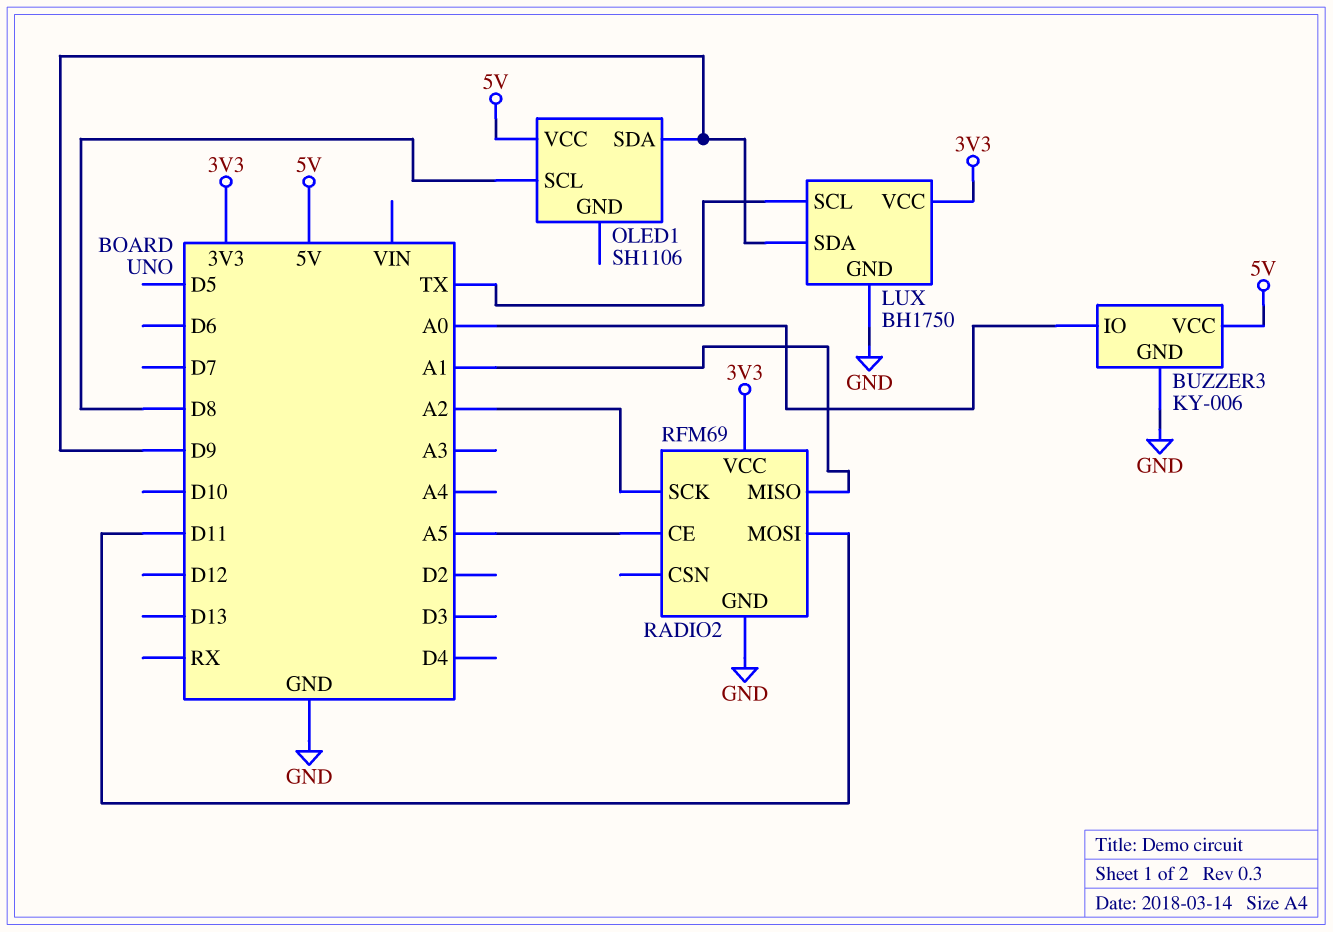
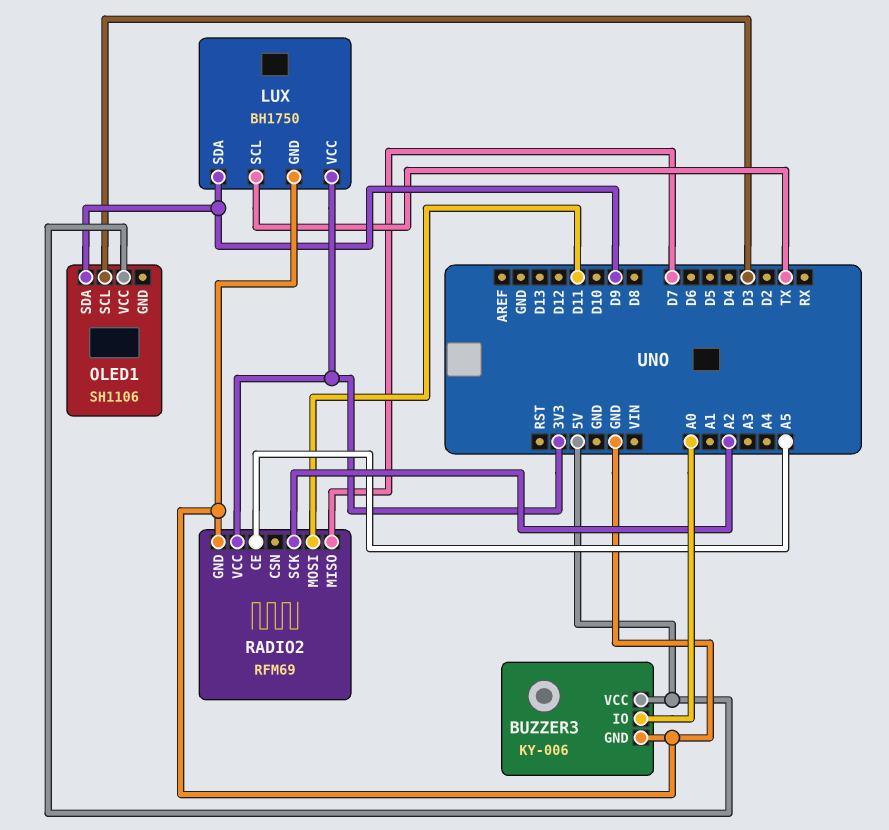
OLED1 pin SCL: D8 -> D3
RADIO2 pin MISO: A1 -> D7

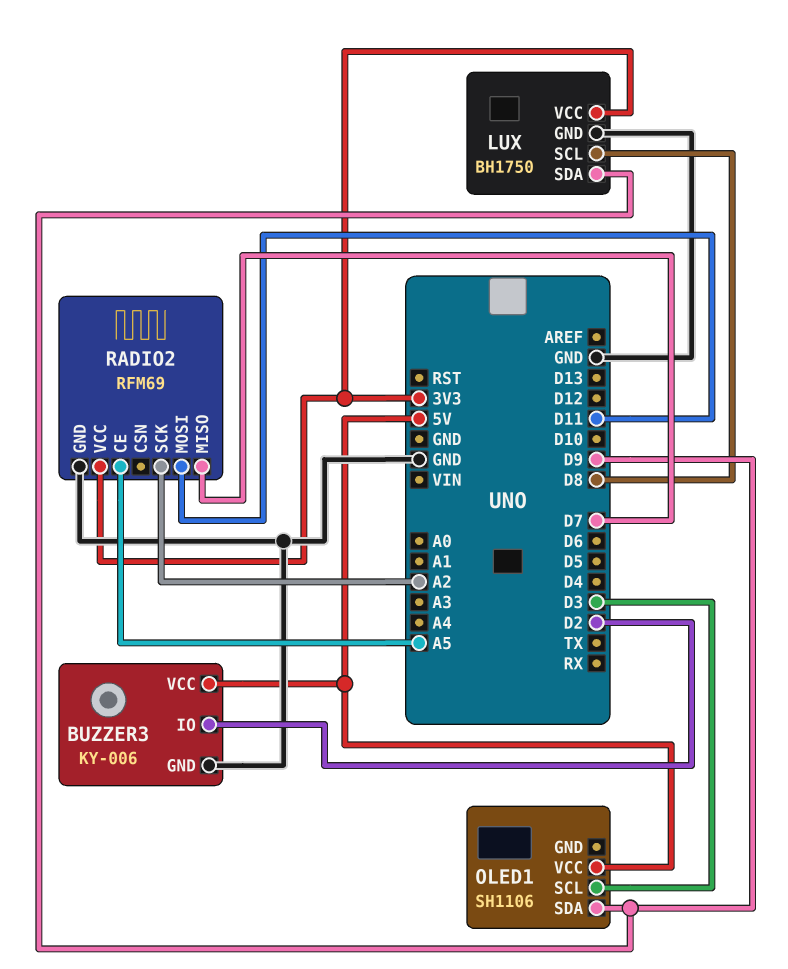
BUZZER3 pin IO: A0 -> D2
LUX pin SCL: TX -> D8

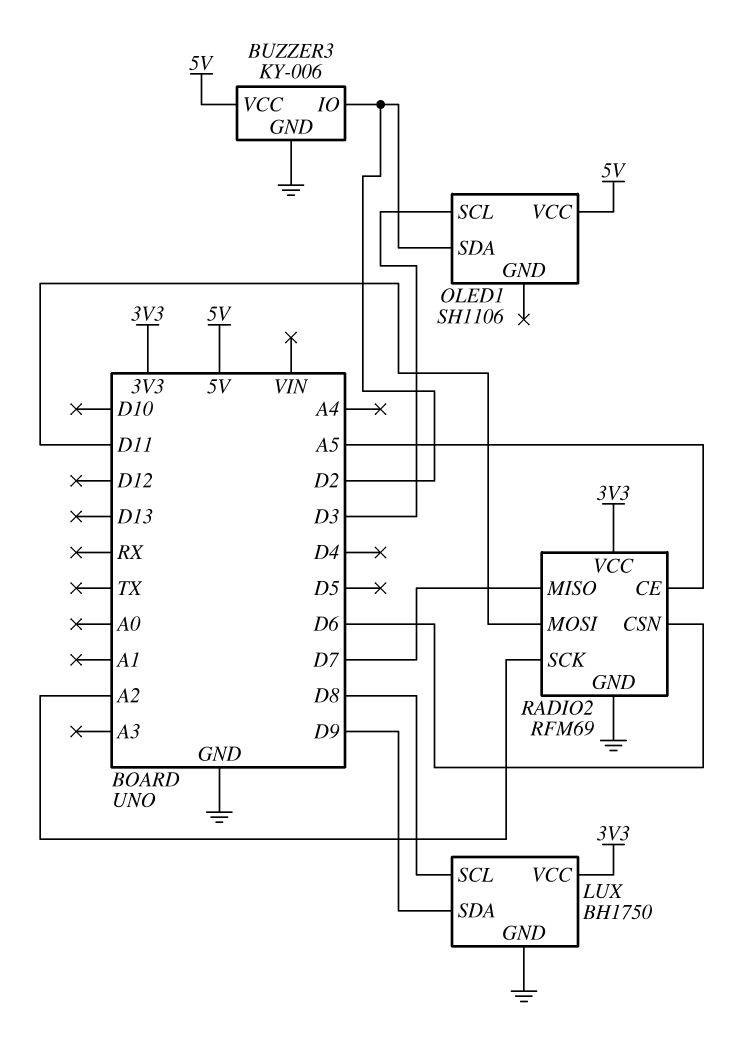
OLED1 pin SDA: D9 -> D2
RADIO2 pin CSN: none -> D6

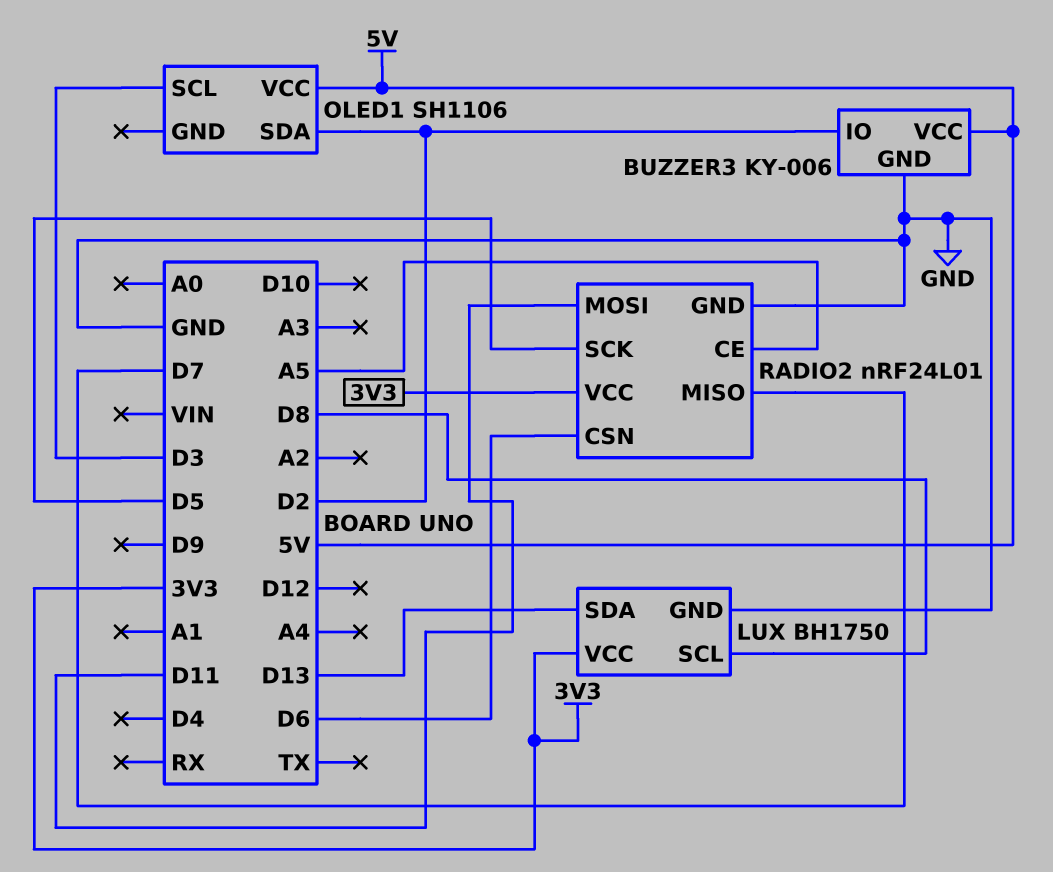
LUX pin SDA: D9 -> D13
RADIO2: RFM69 -> nRF24L01
RADIO2 pin SCK: A2 -> D5

